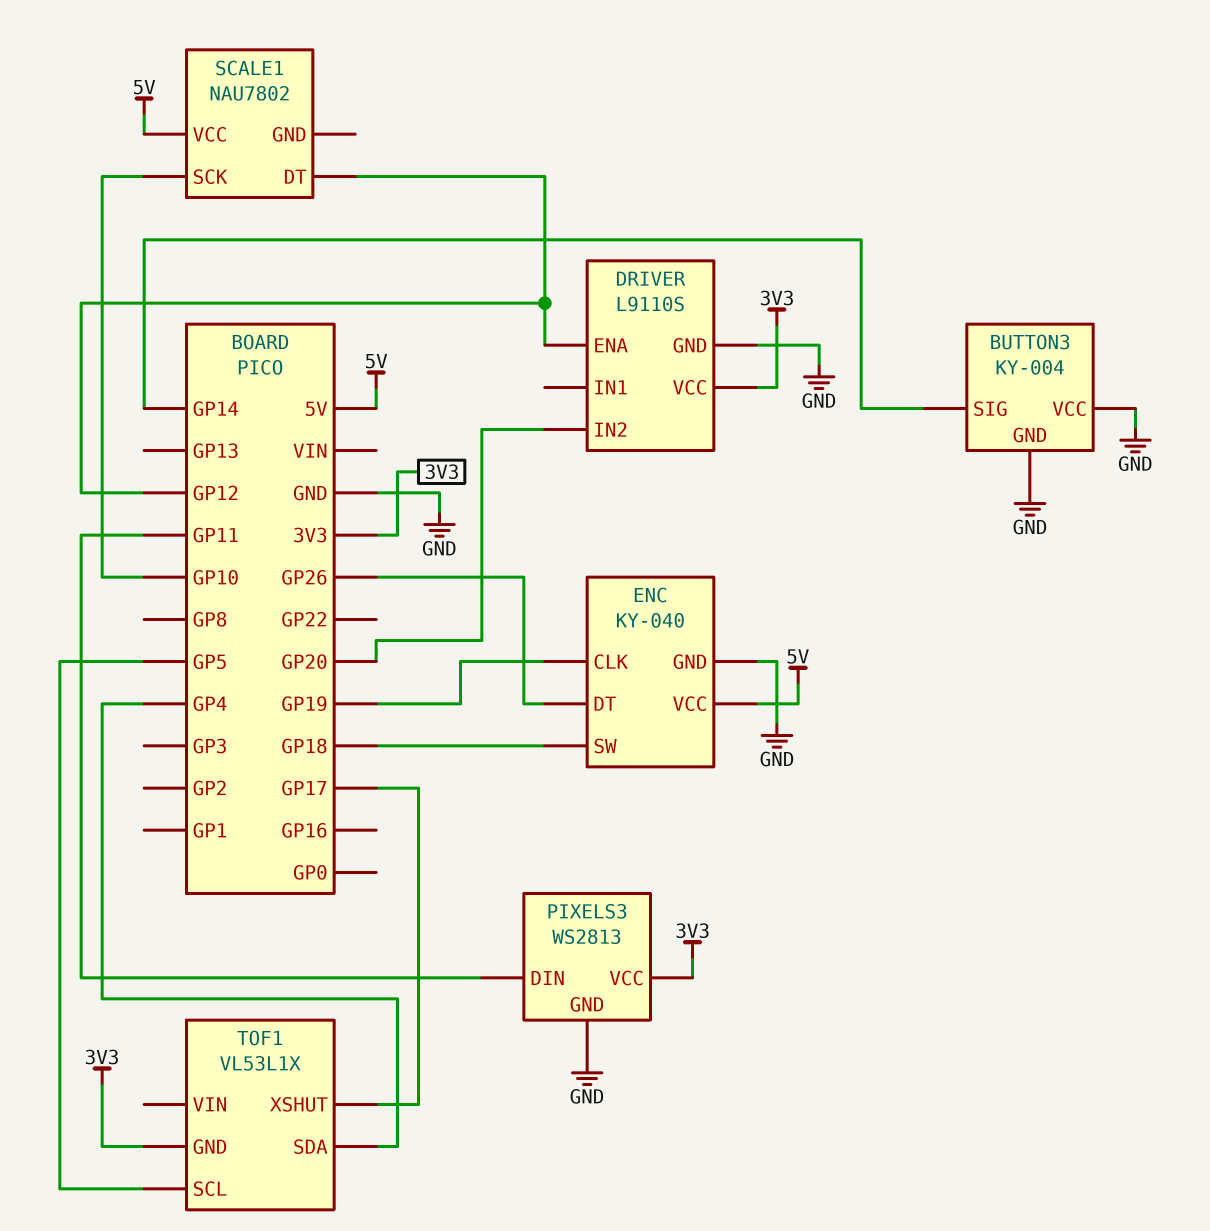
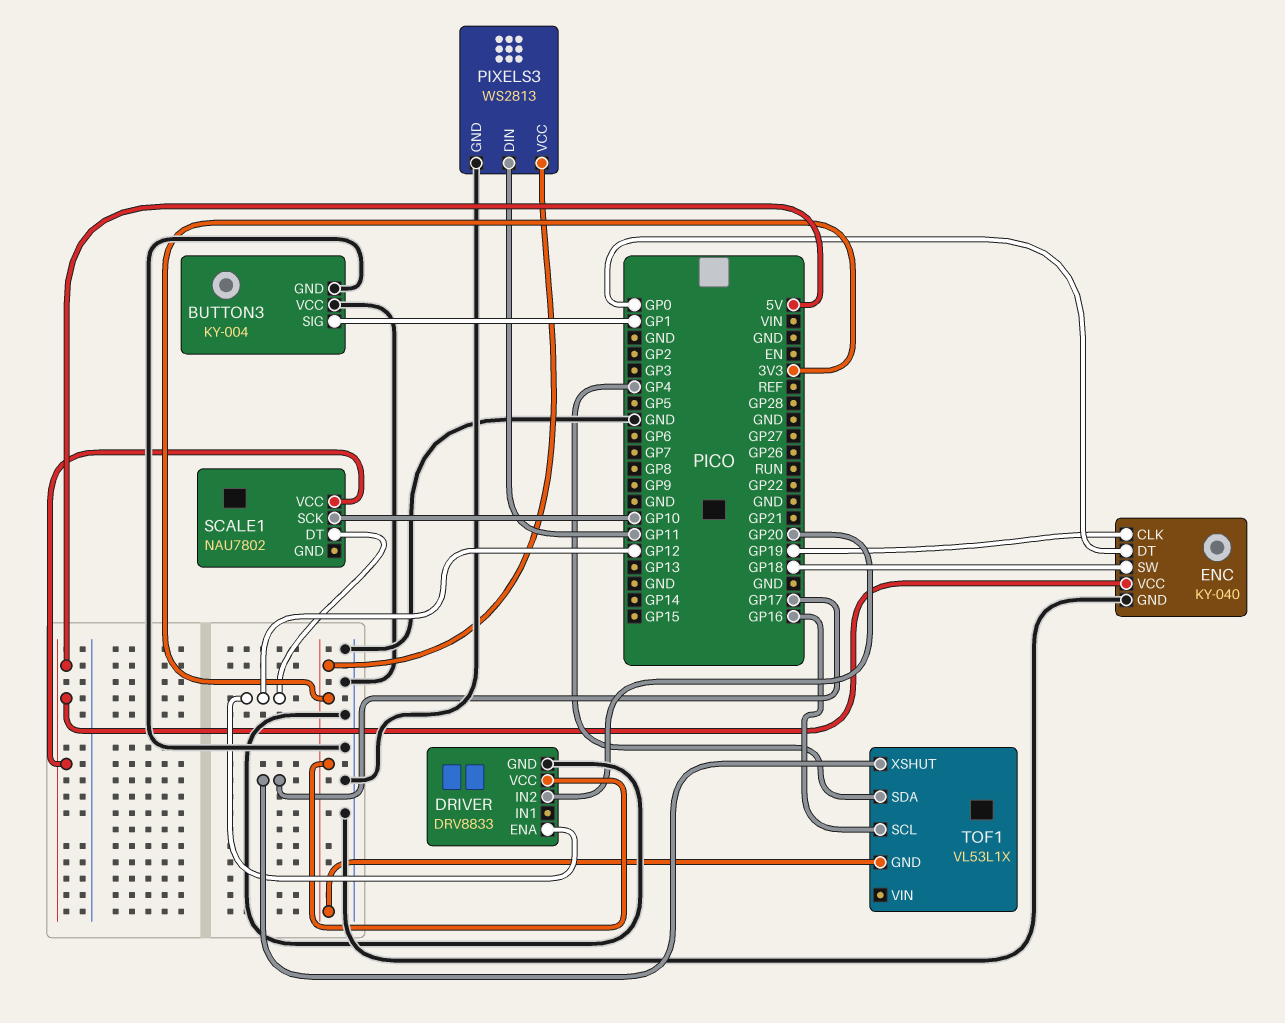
BUTTON3 pin SIG: GP14 -> GP1
DRIVER: L9110S -> DRV8833
ENC pin DT: GP26 -> GP0
TOF1 pin SCL: GP5 -> GP16

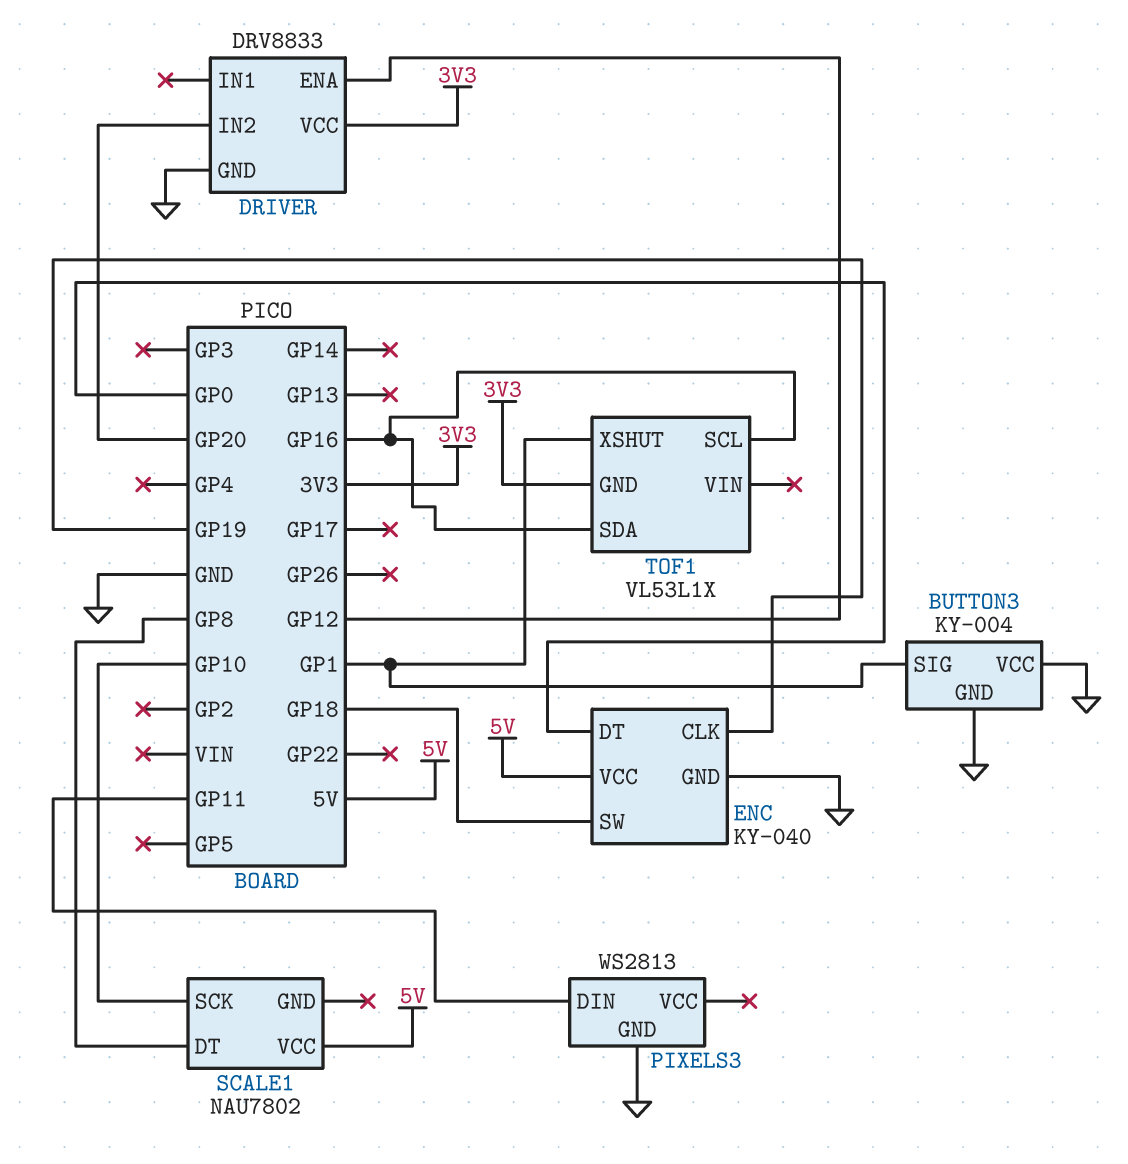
PIXELS3 pin VCC: 3V3 -> none
SCALE1 pin DT: GP12 -> GP8
TOF1 pin SDA: GP4 -> GP16
TOF1 pin XSHUT: GP17 -> GP1

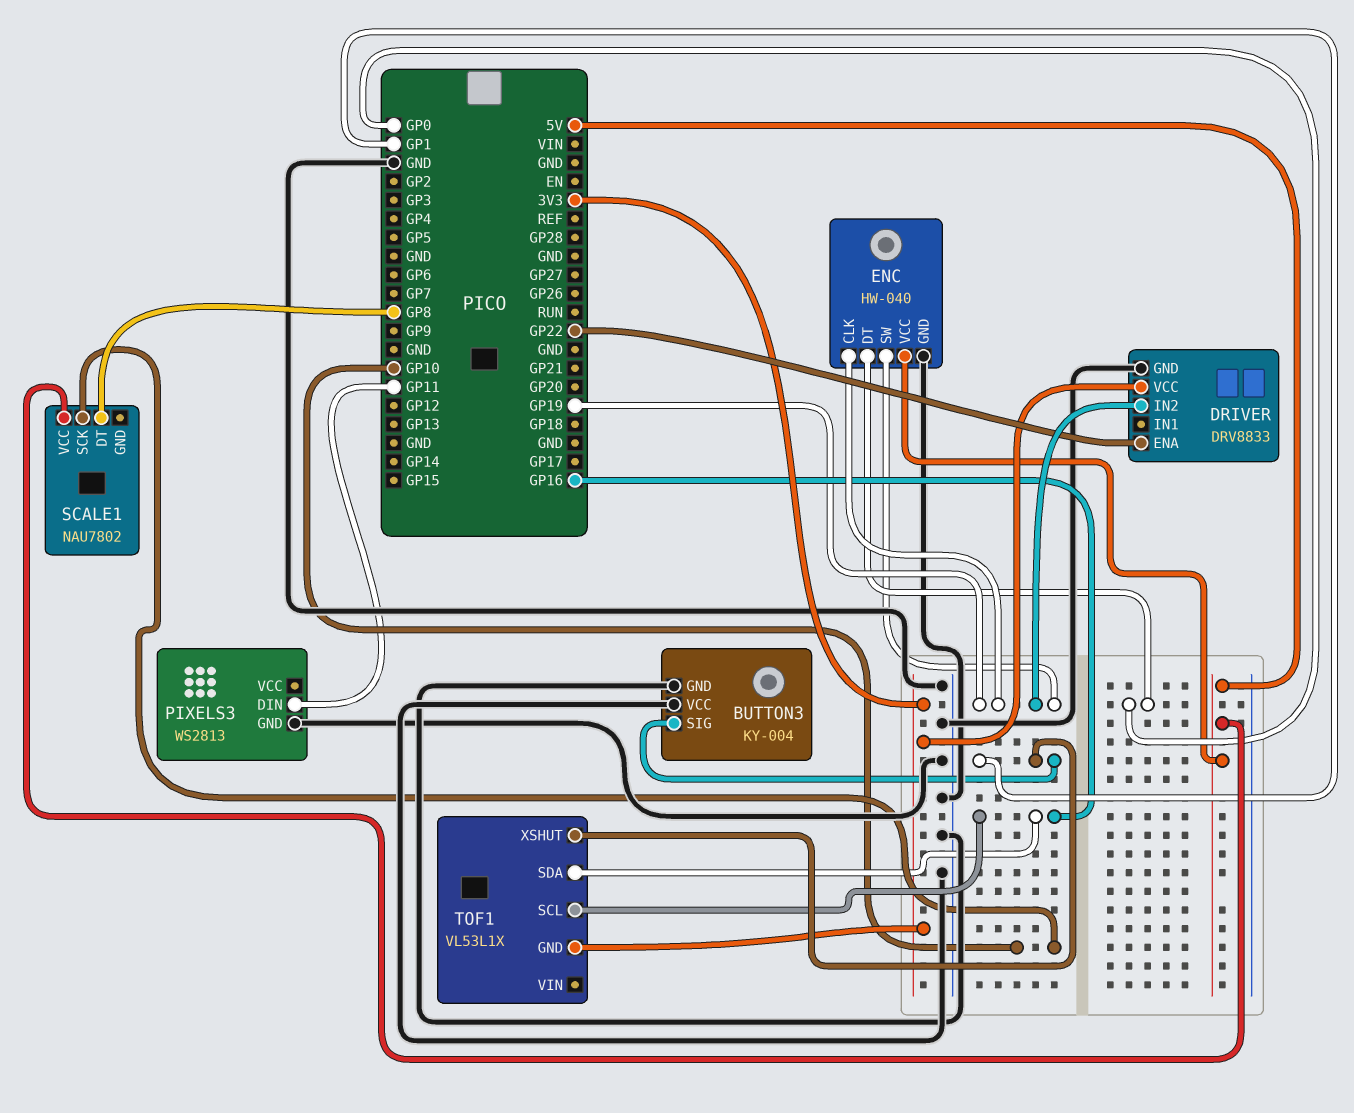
DRIVER pin ENA: GP12 -> GP22
DRIVER pin IN2: GP20 -> GP19
ENC: KY-040 -> HW-040
ENC pin SW: GP18 -> GP19

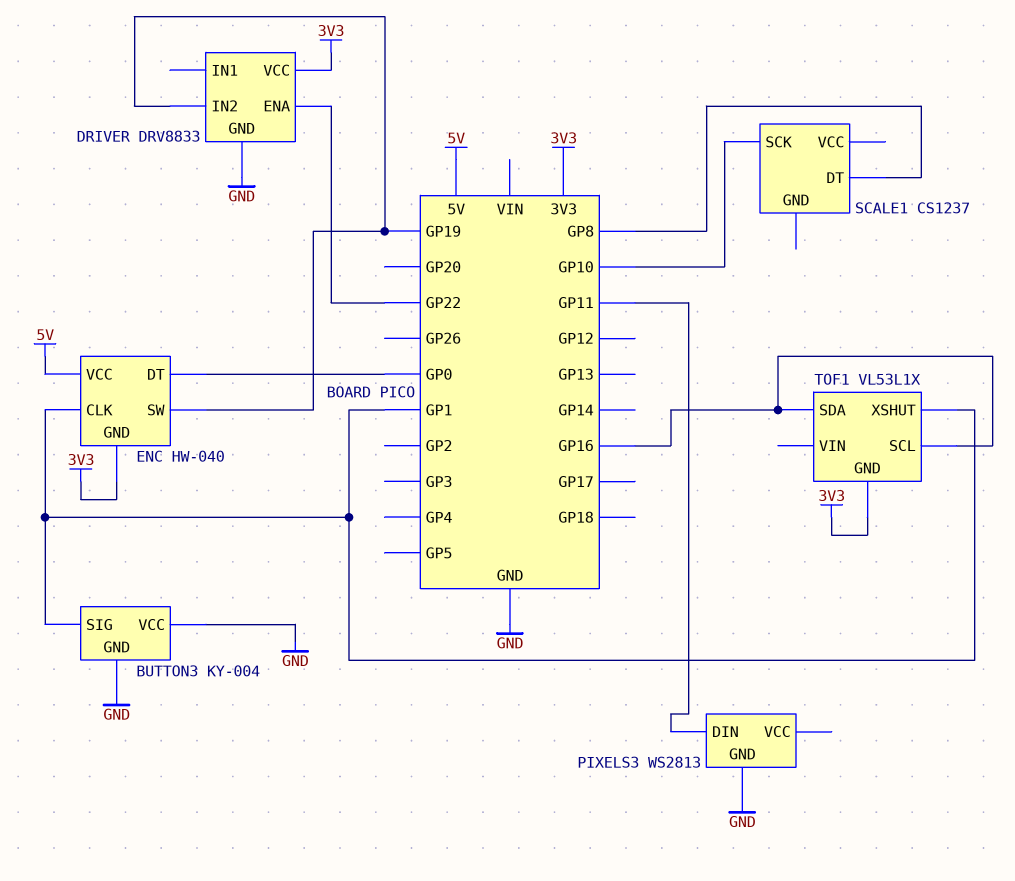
ENC pin CLK: GP19 -> GP1
ENC pin GND: GND -> 3V3
SCALE1: NAU7802 -> CS1237
SCALE1 pin VCC: 5V -> none

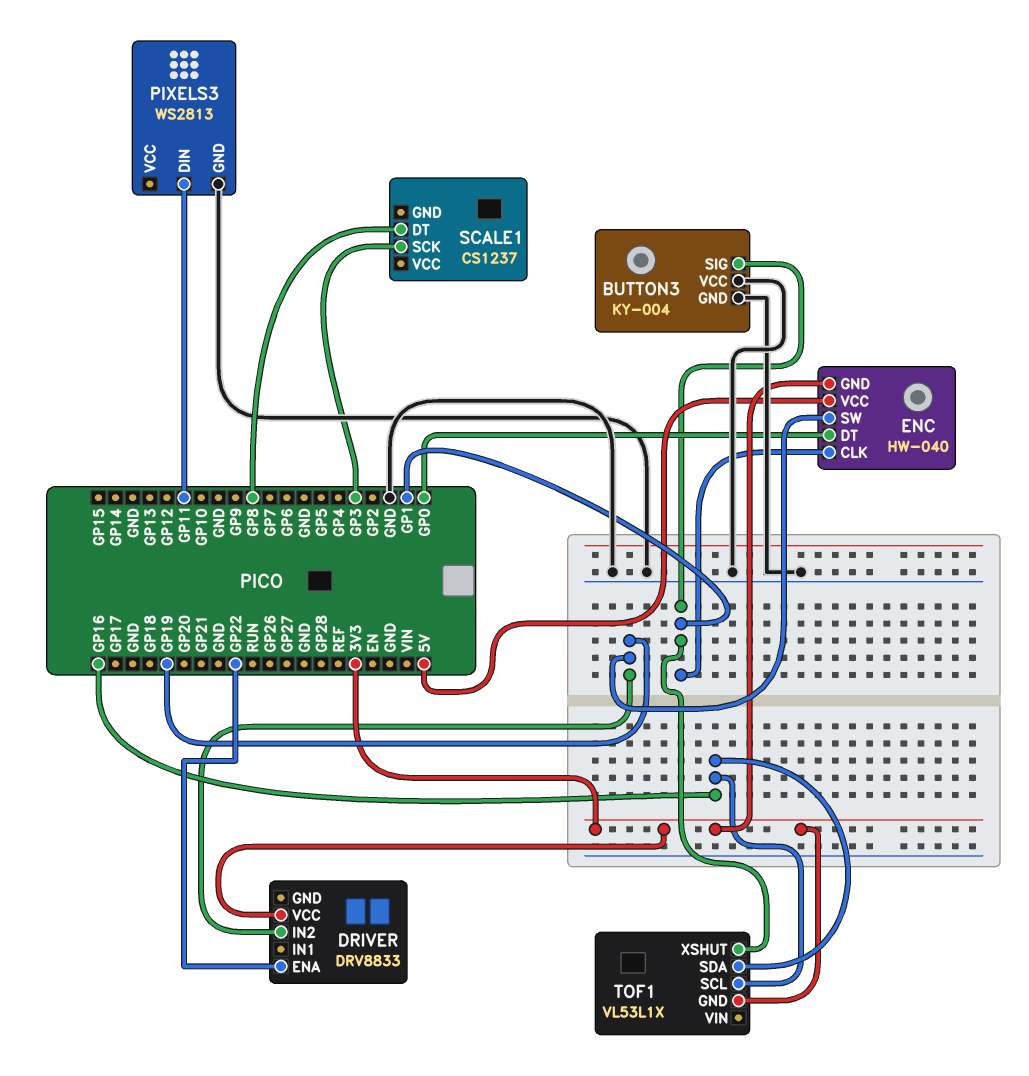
DRIVER pin GND: GND -> none
SCALE1 pin SCK: GP10 -> GP3

